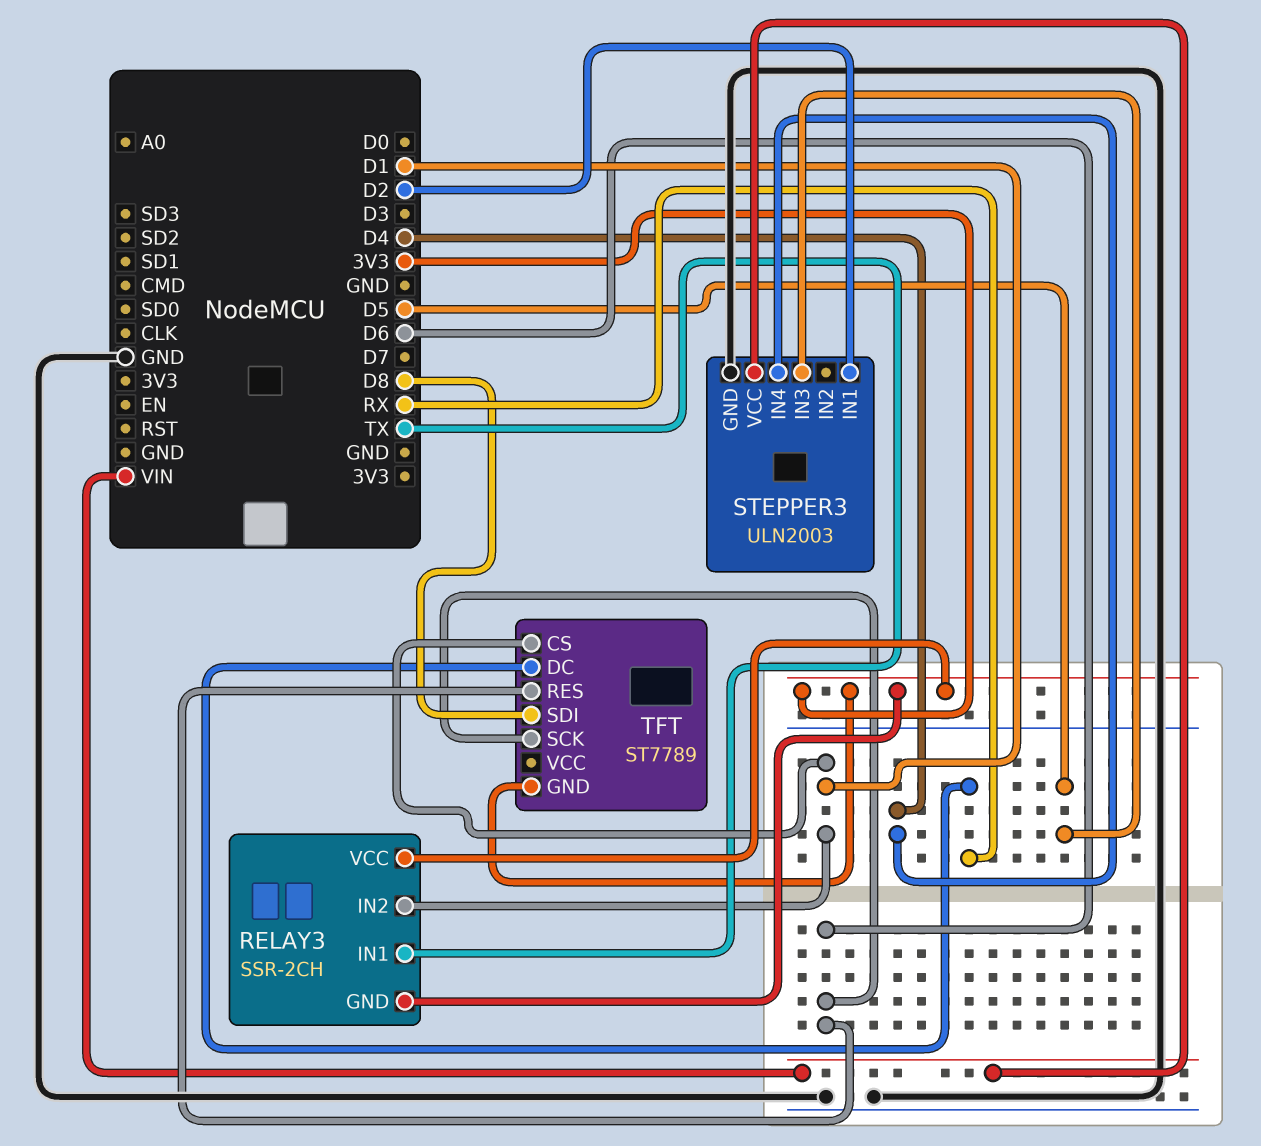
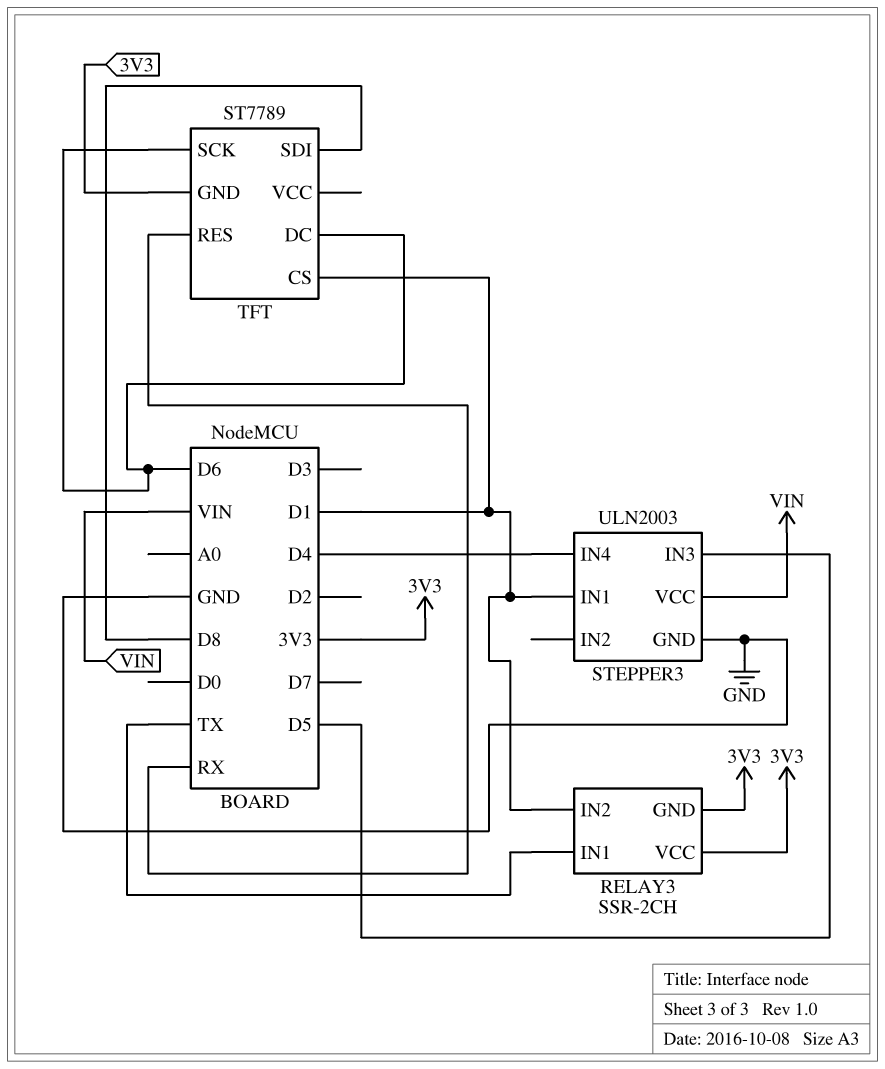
STEPPER3 pin IN1: D2 -> D1
TFT pin DC: RX -> D6
TFT pin RES: D6 -> RX

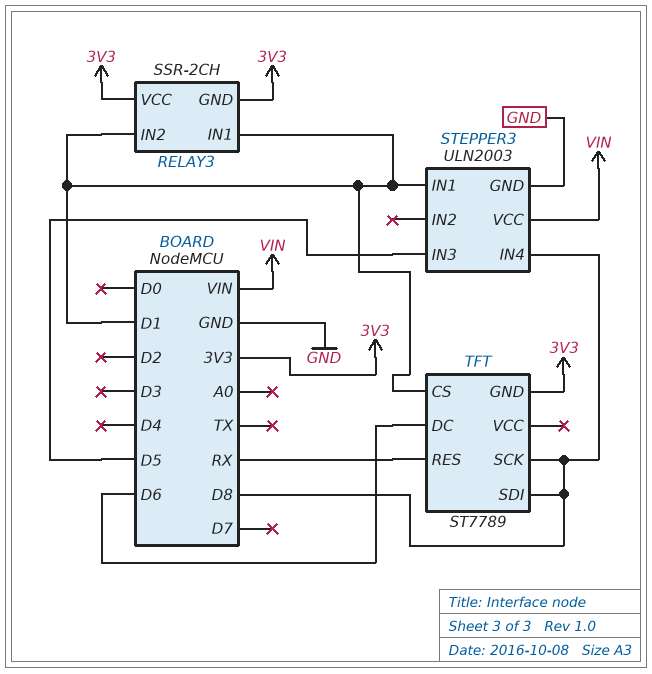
RELAY3 pin IN1: TX -> D1
STEPPER3 pin IN4: D4 -> D8
TFT pin SCK: D6 -> D8

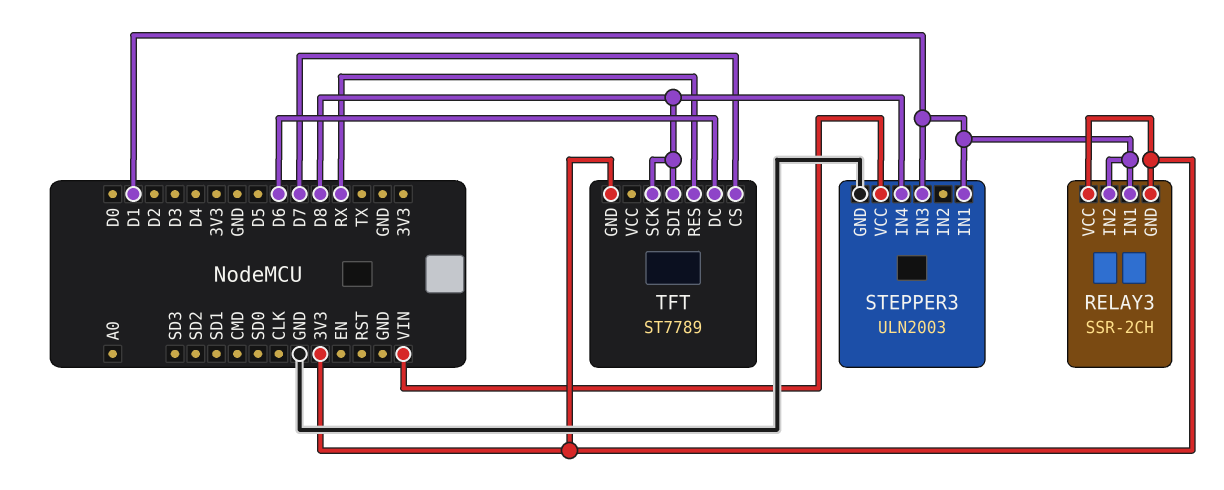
STEPPER3 pin IN3: D5 -> D1
TFT pin CS: D1 -> D7

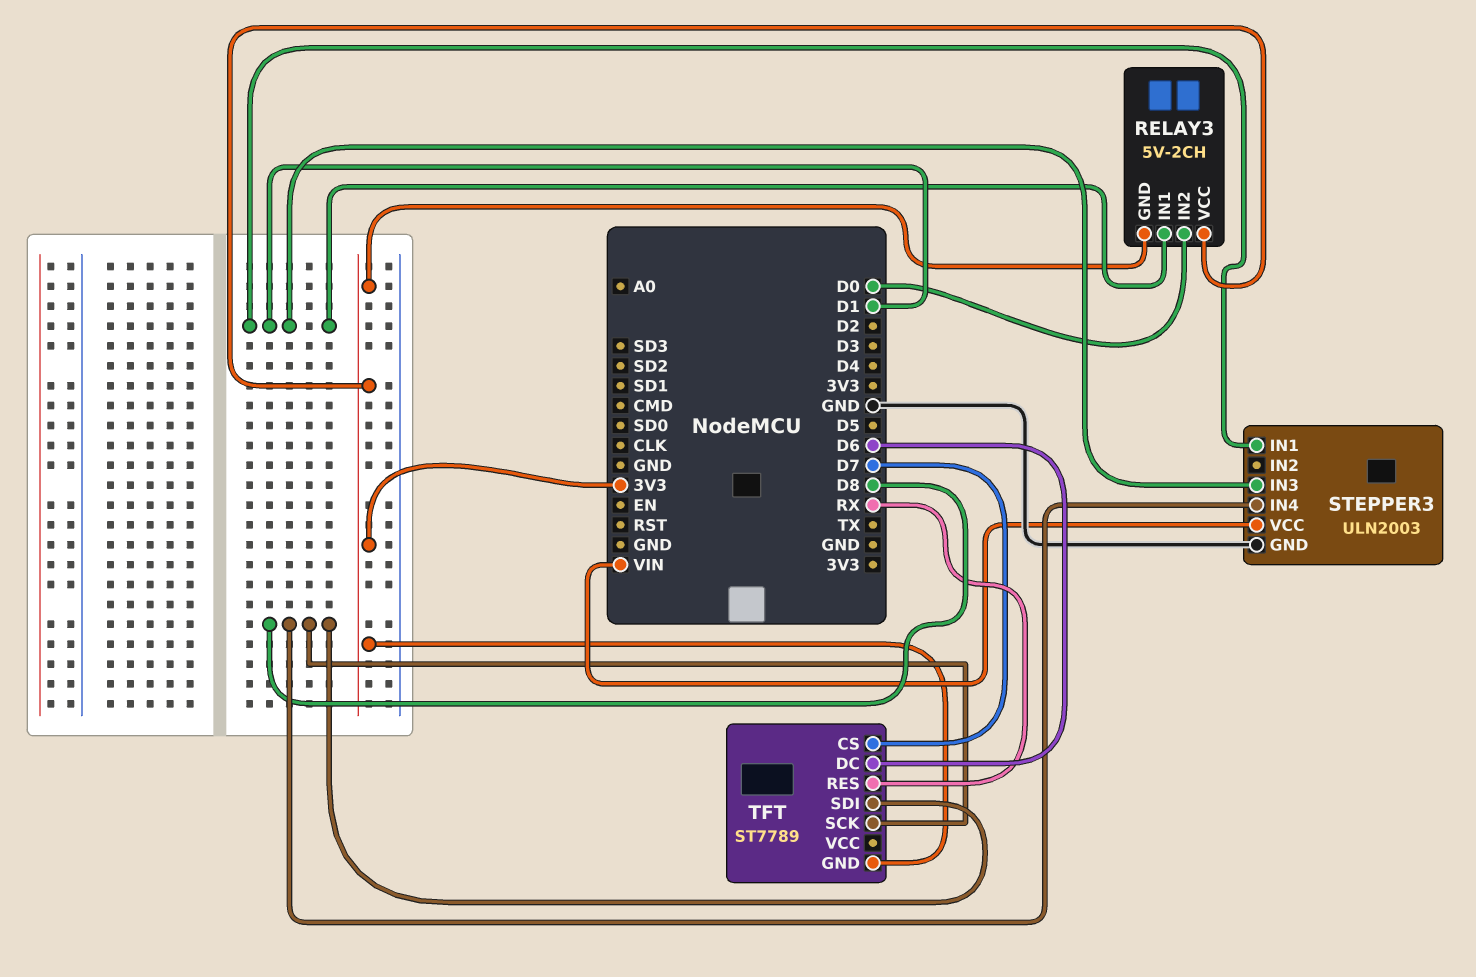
RELAY3: SSR-2CH -> 5V-2CH
RELAY3 pin IN2: D1 -> D0

